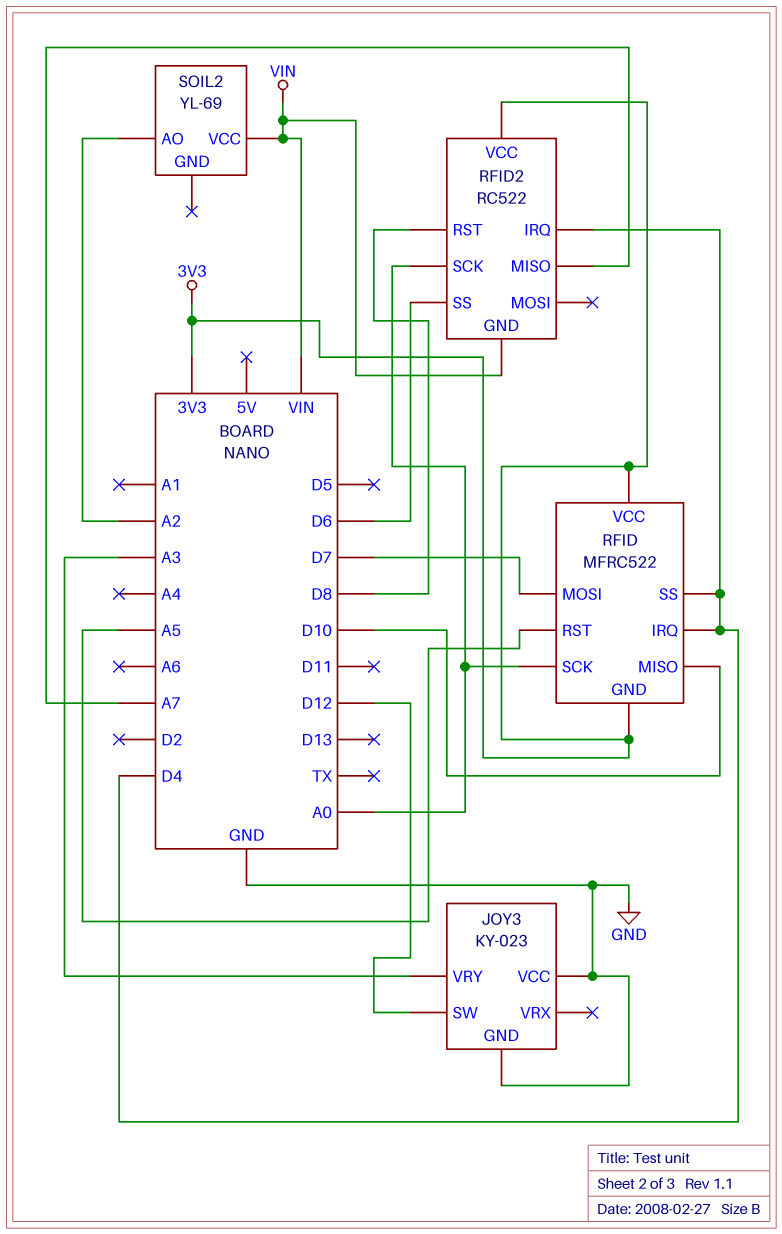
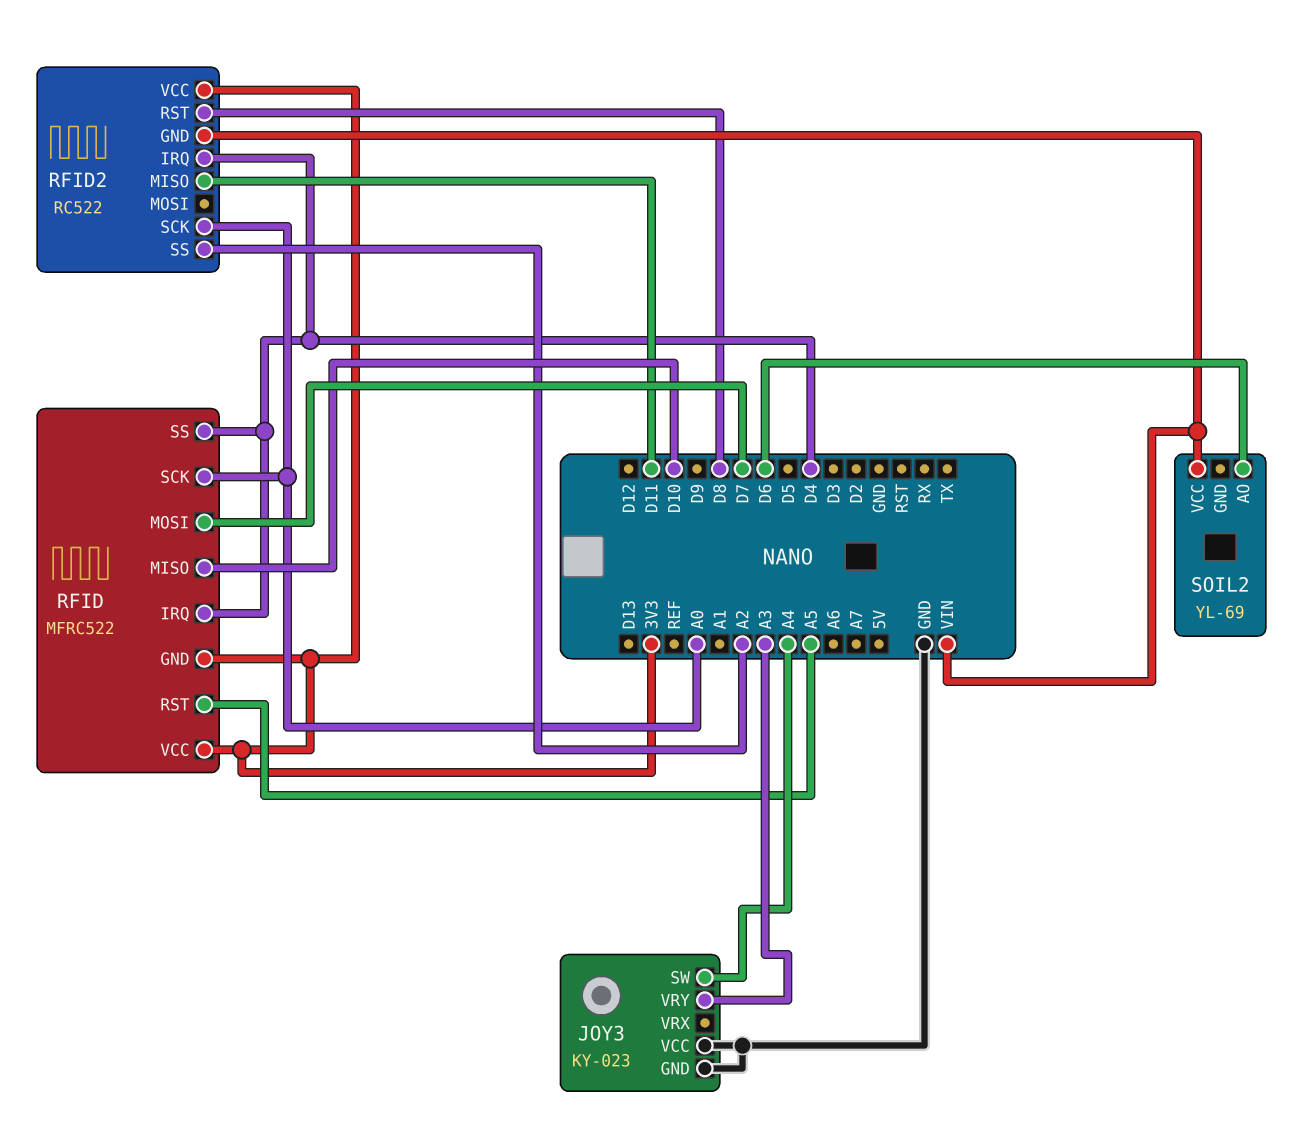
JOY3 pin SW: D12 -> A4
RFID2 pin MISO: A7 -> D11
RFID2 pin SS: D6 -> A2
SOIL2 pin AO: A2 -> D6

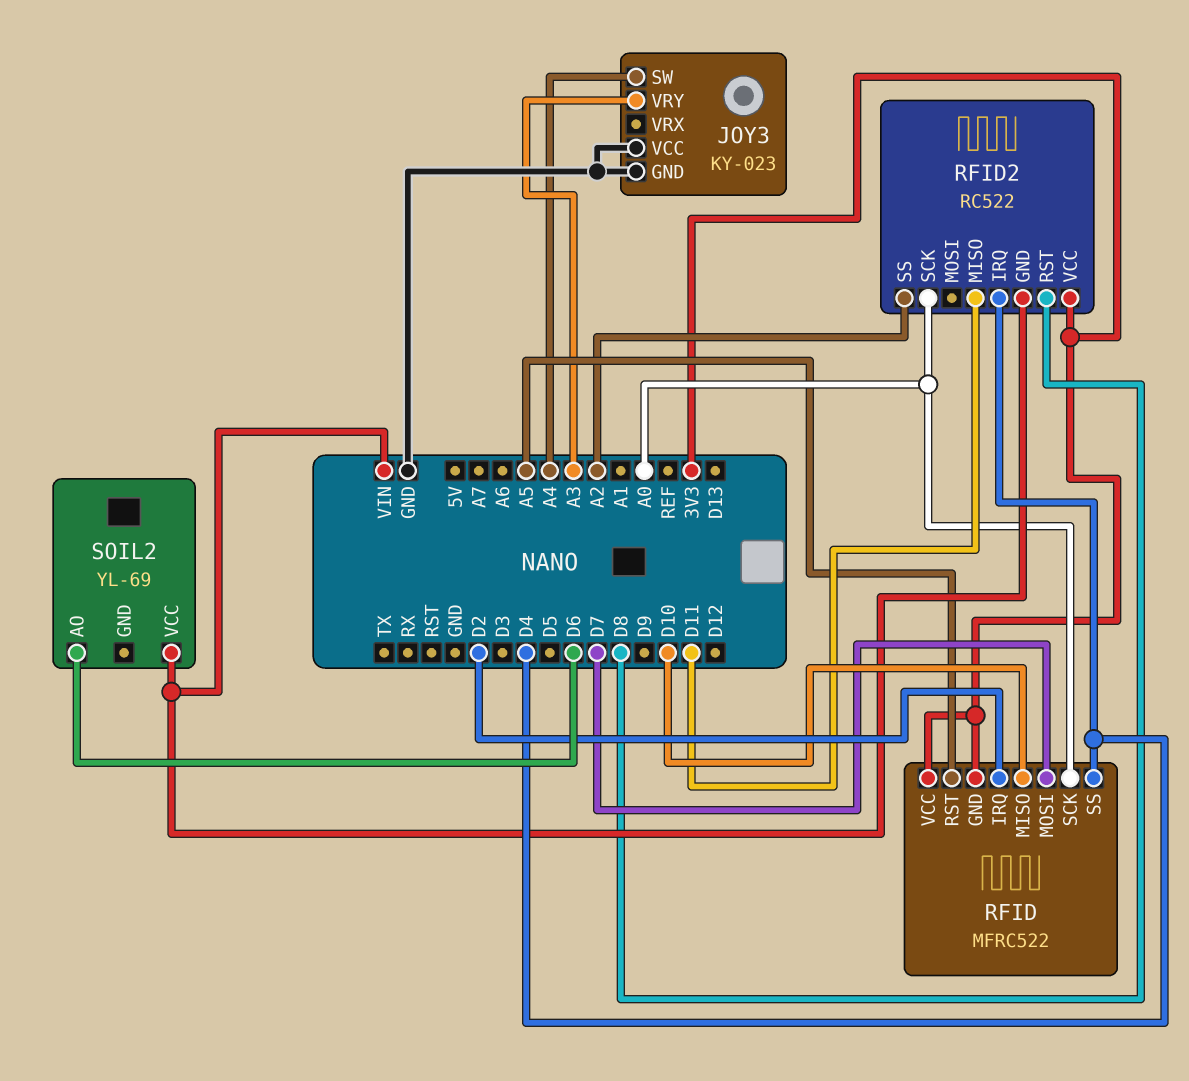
RFID pin IRQ: D4 -> D2

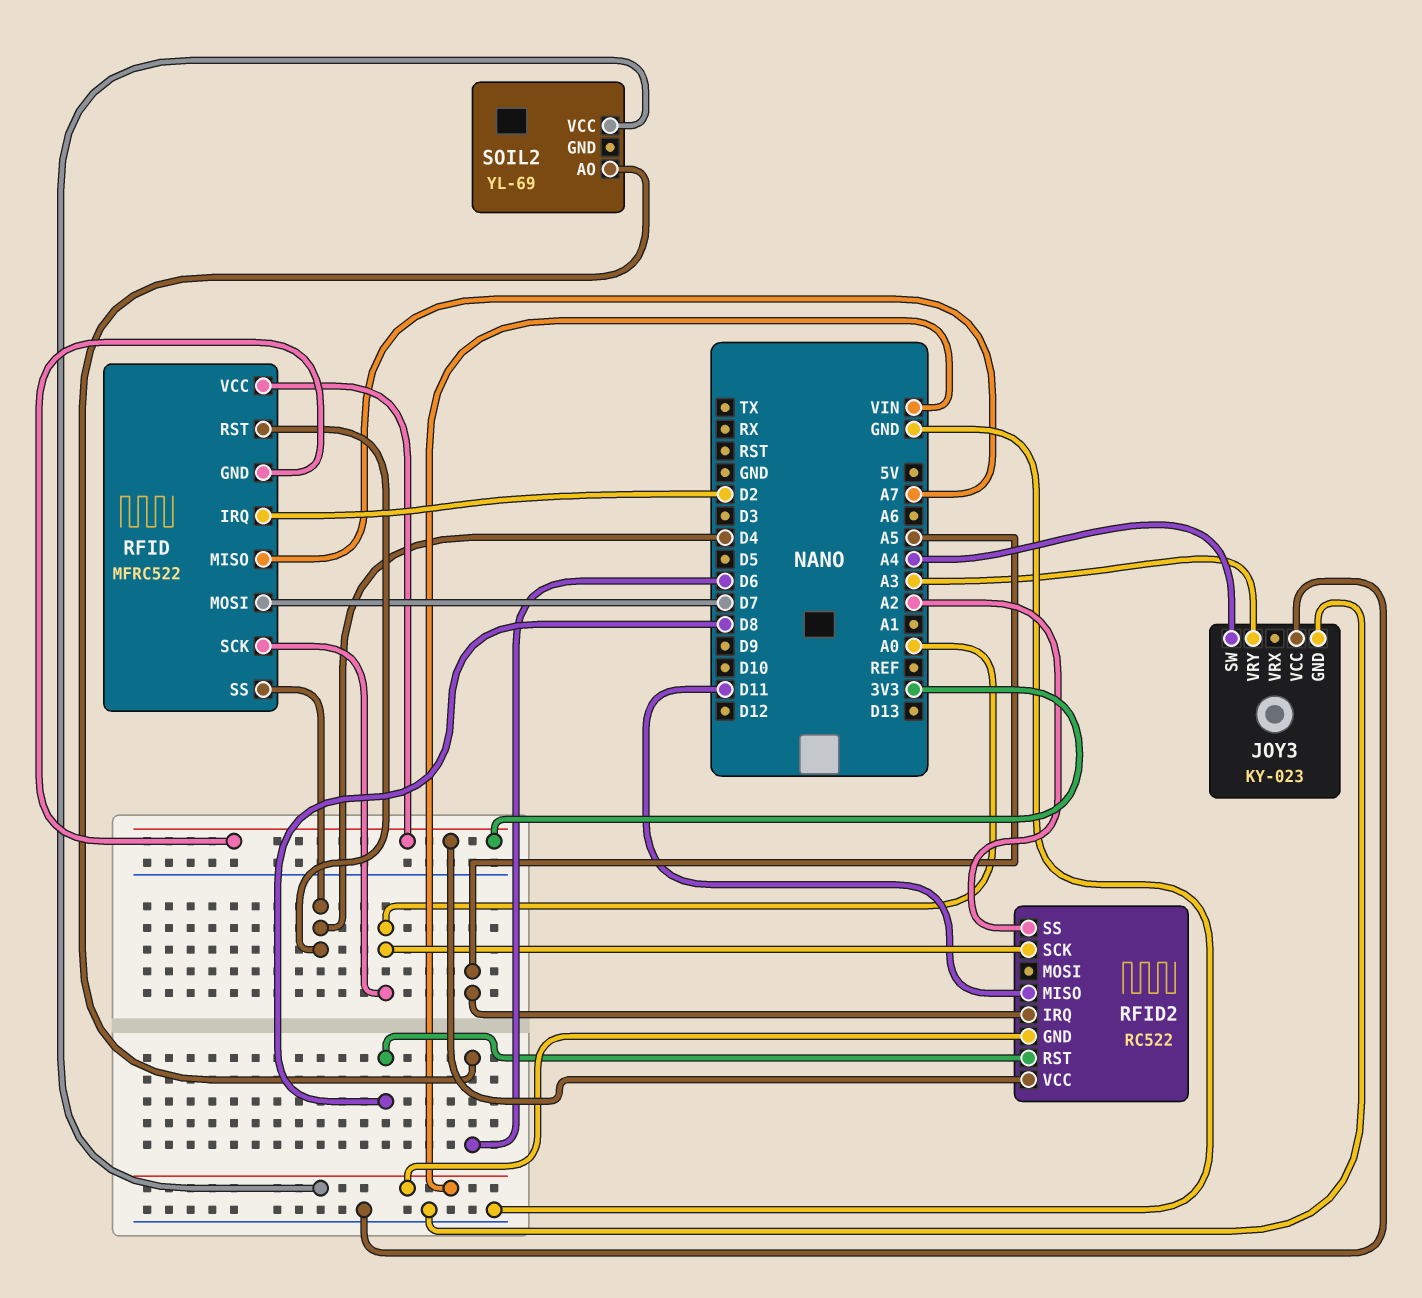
RFID pin MISO: D10 -> A7
RFID pin RST: A5 -> D4
RFID2 pin IRQ: D4 -> A5

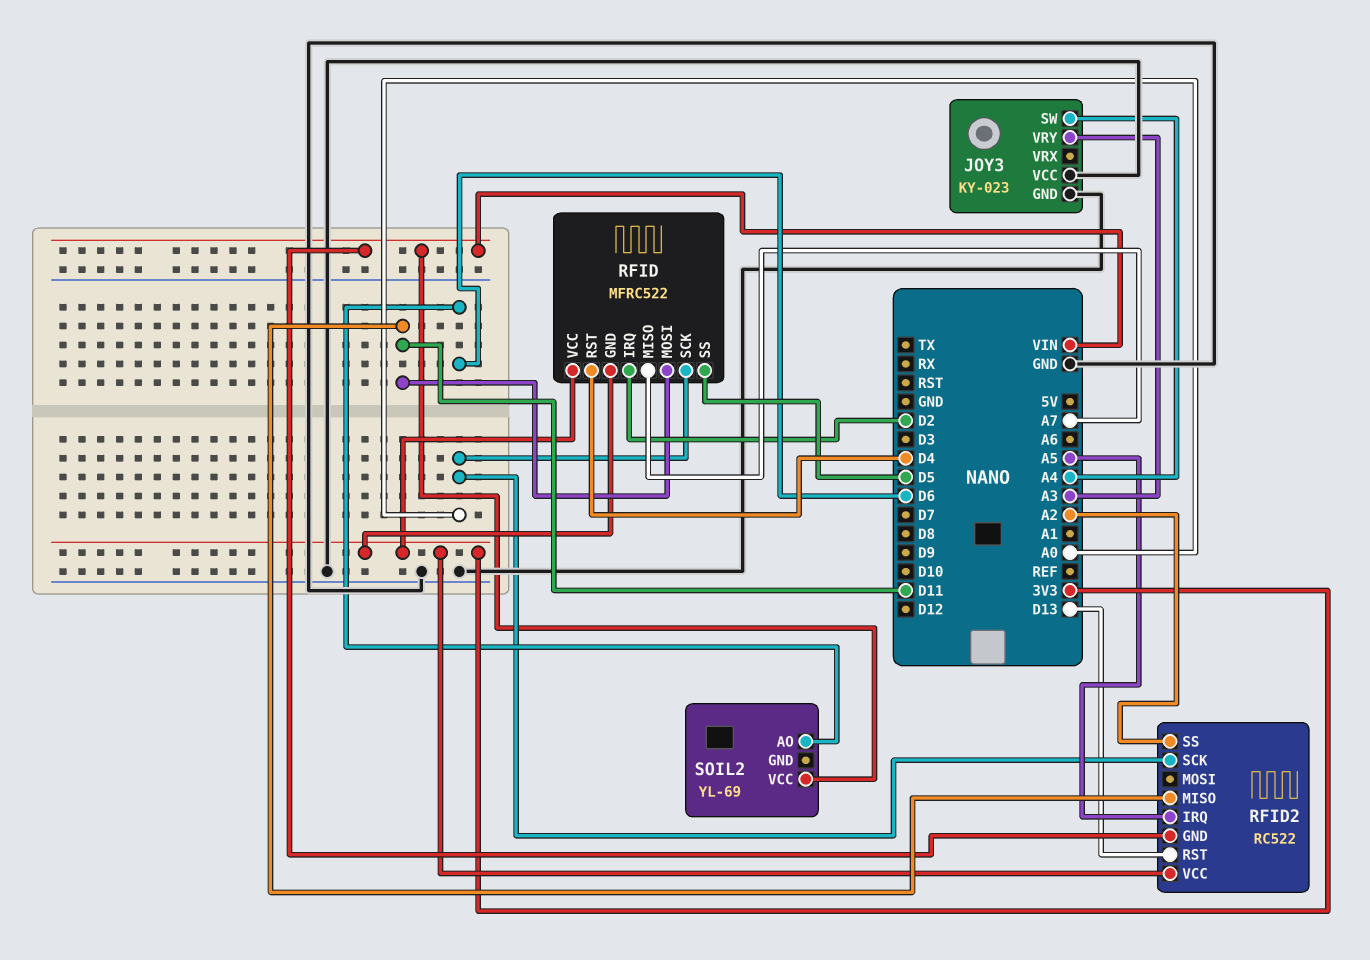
RFID pin MOSI: D7 -> D11
RFID pin SS: D4 -> D5
RFID2 pin RST: D8 -> D13

